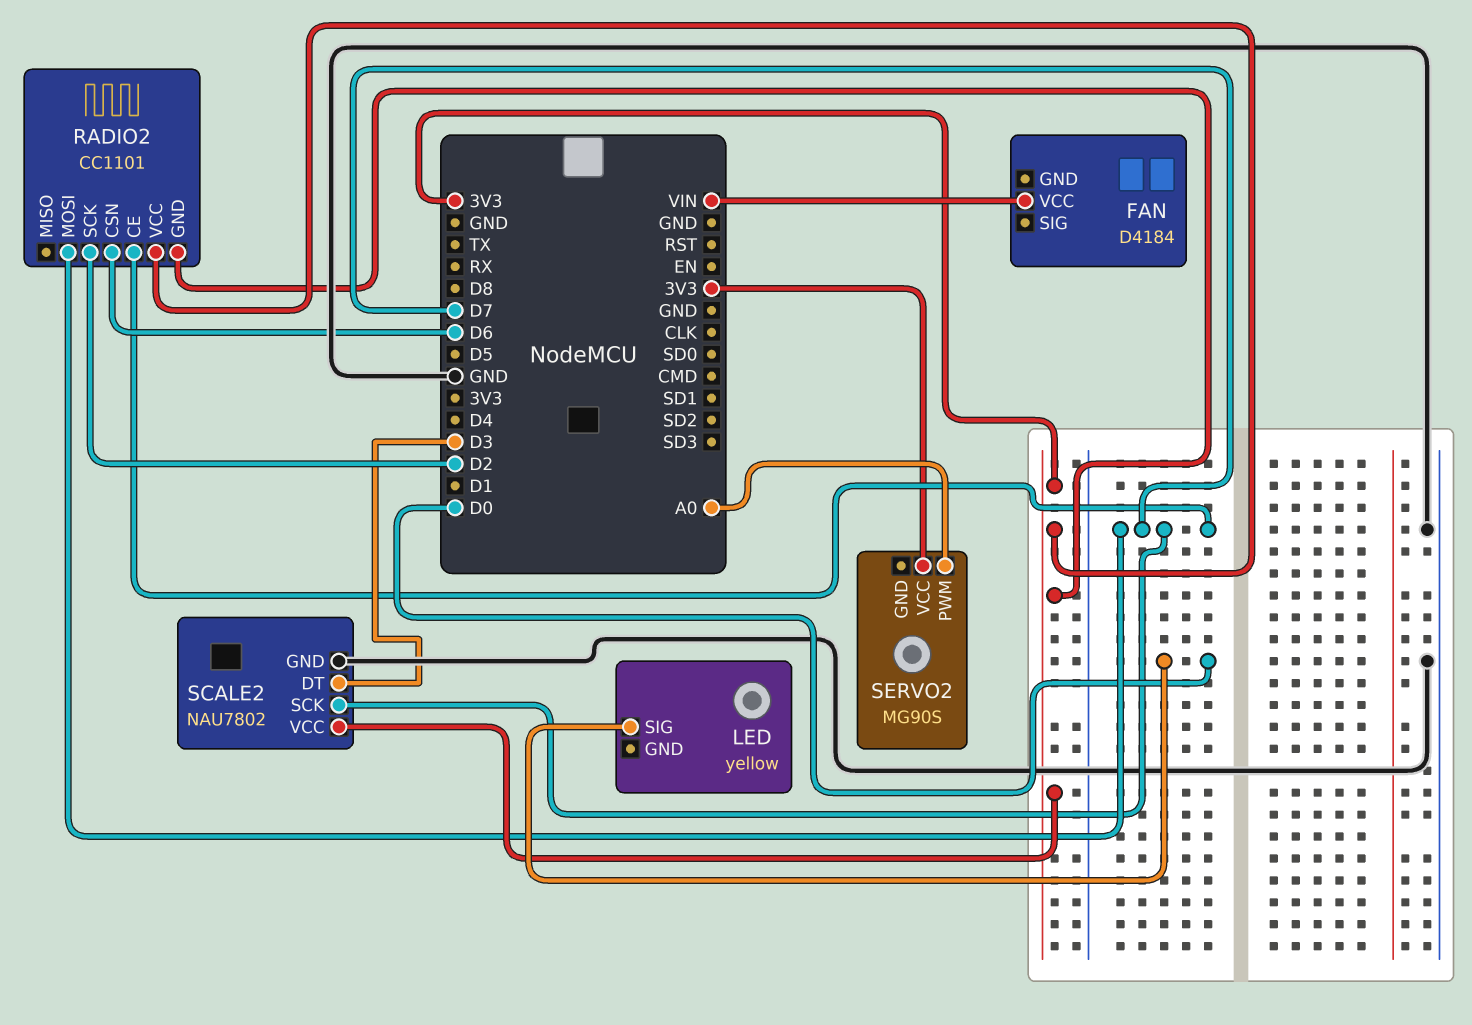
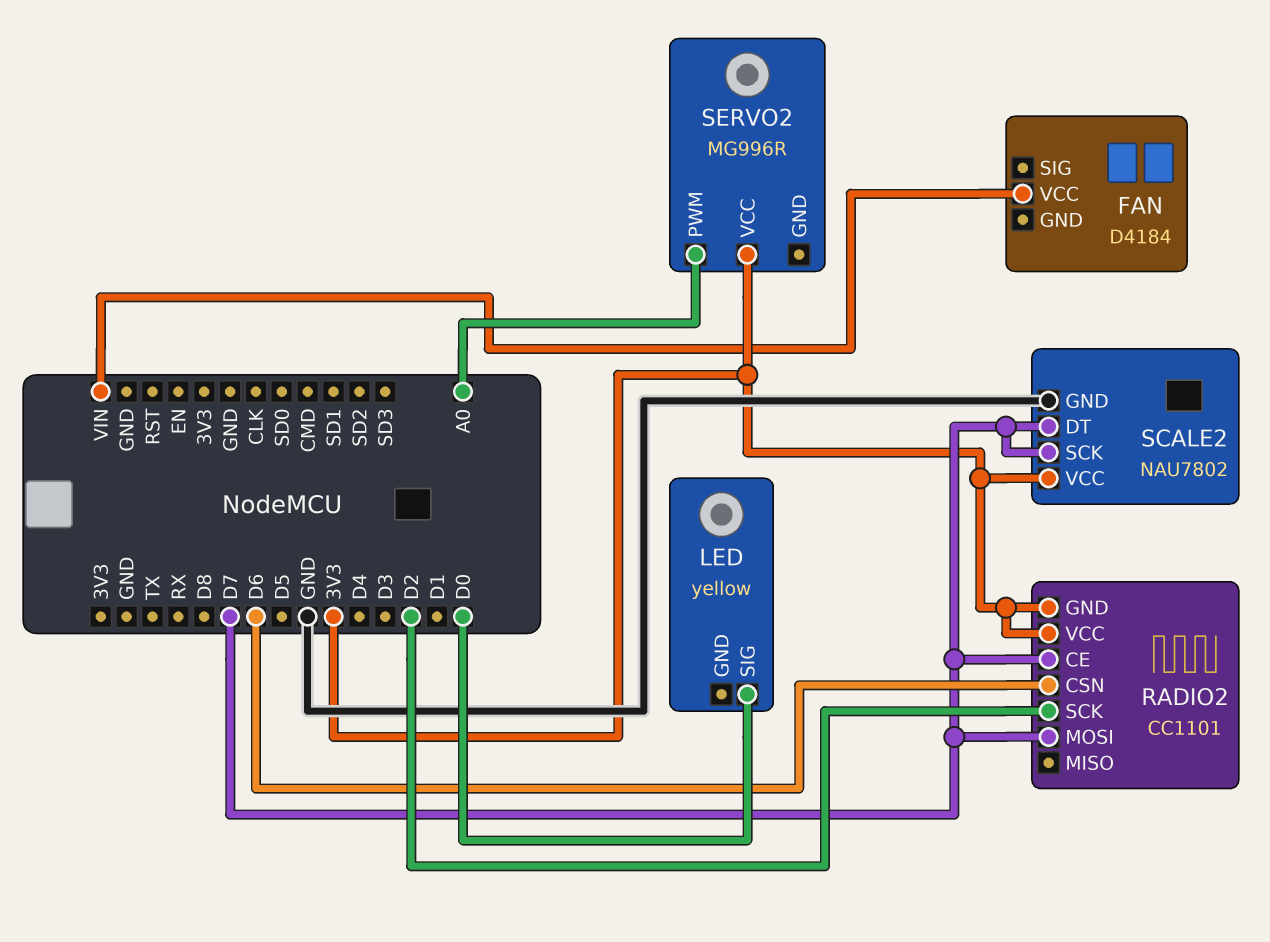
SCALE2 pin DT: D3 -> D7
SERVO2: MG90S -> MG996R

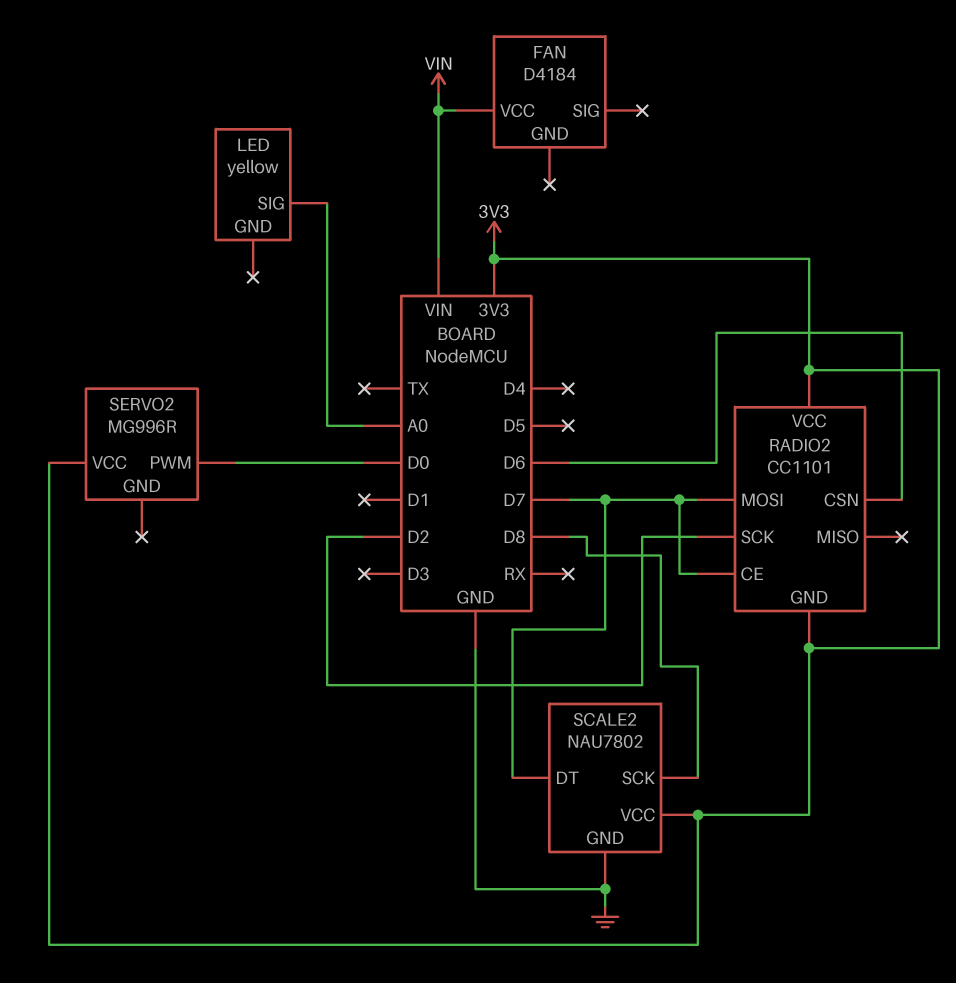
LED pin SIG: D0 -> A0
SCALE2 pin SCK: D7 -> D8
SERVO2 pin PWM: A0 -> D0

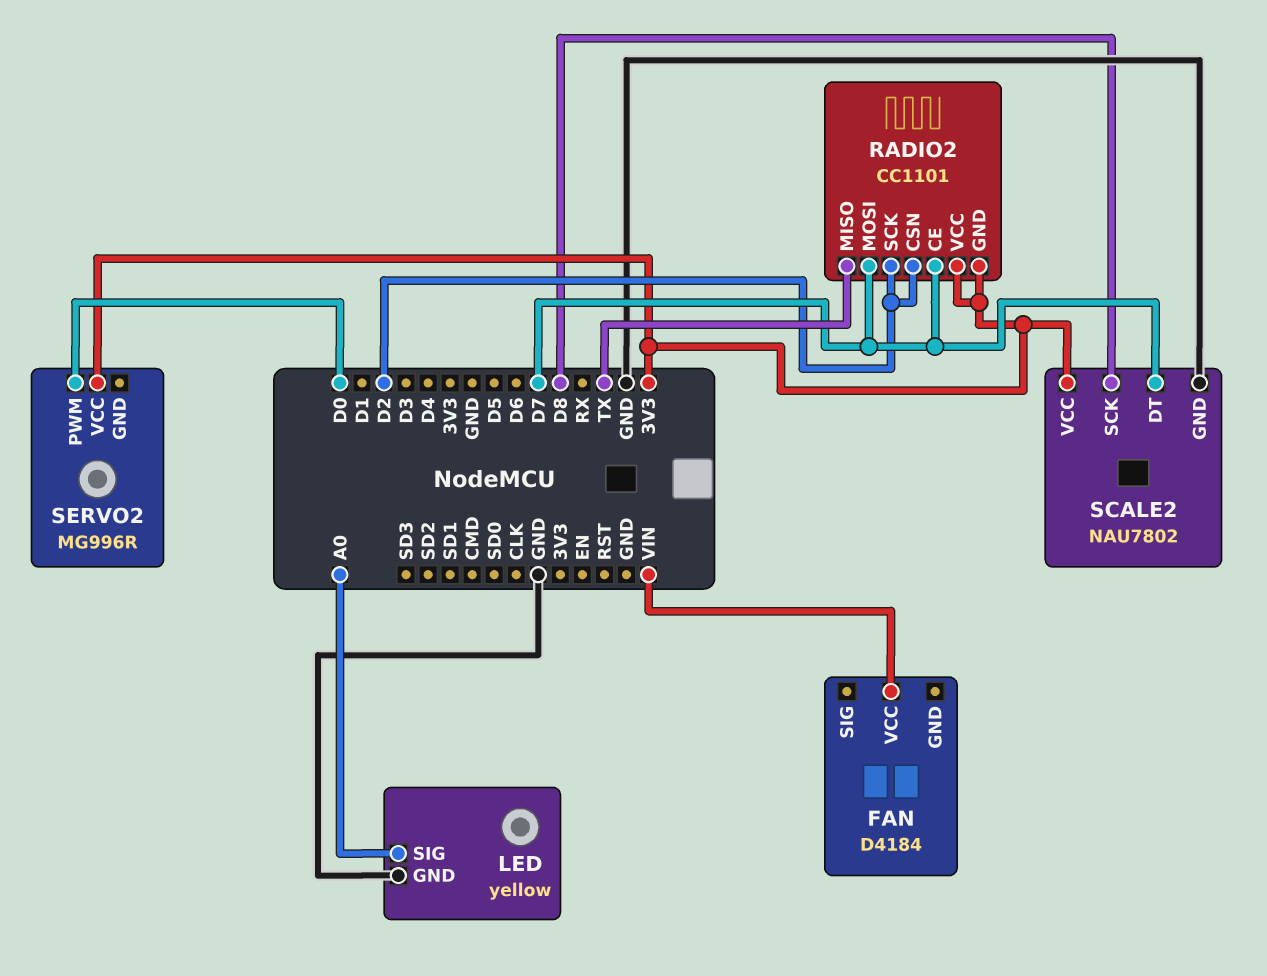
LED pin GND: none -> GND
RADIO2 pin CSN: D6 -> D2
RADIO2 pin MISO: none -> TX

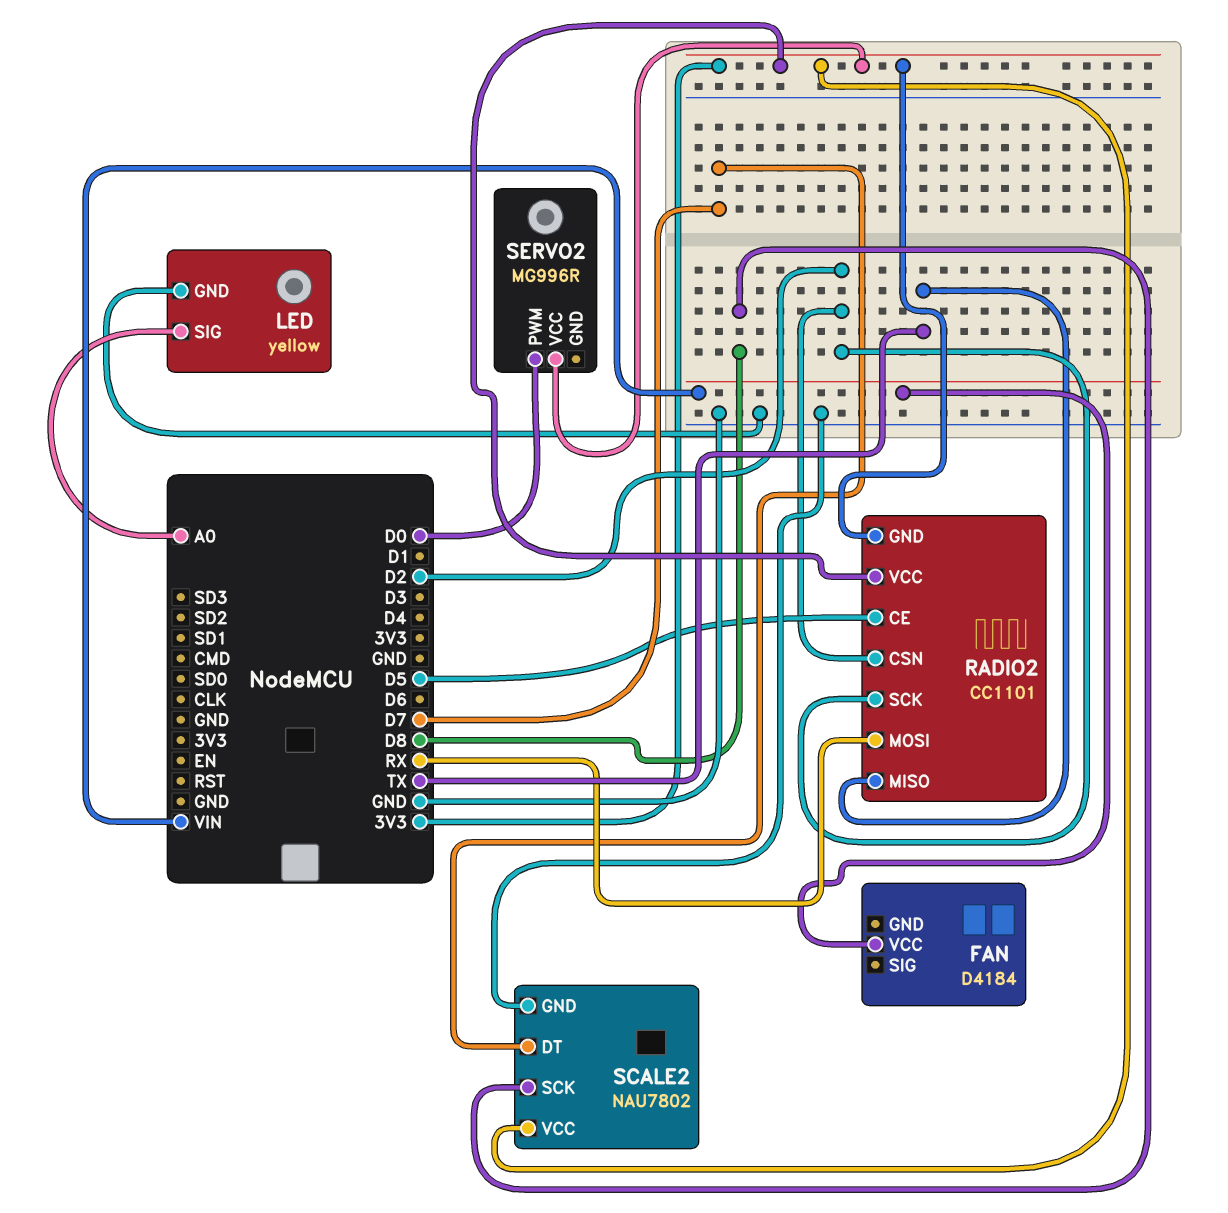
RADIO2 pin CE: D7 -> D5
RADIO2 pin MOSI: D7 -> RX

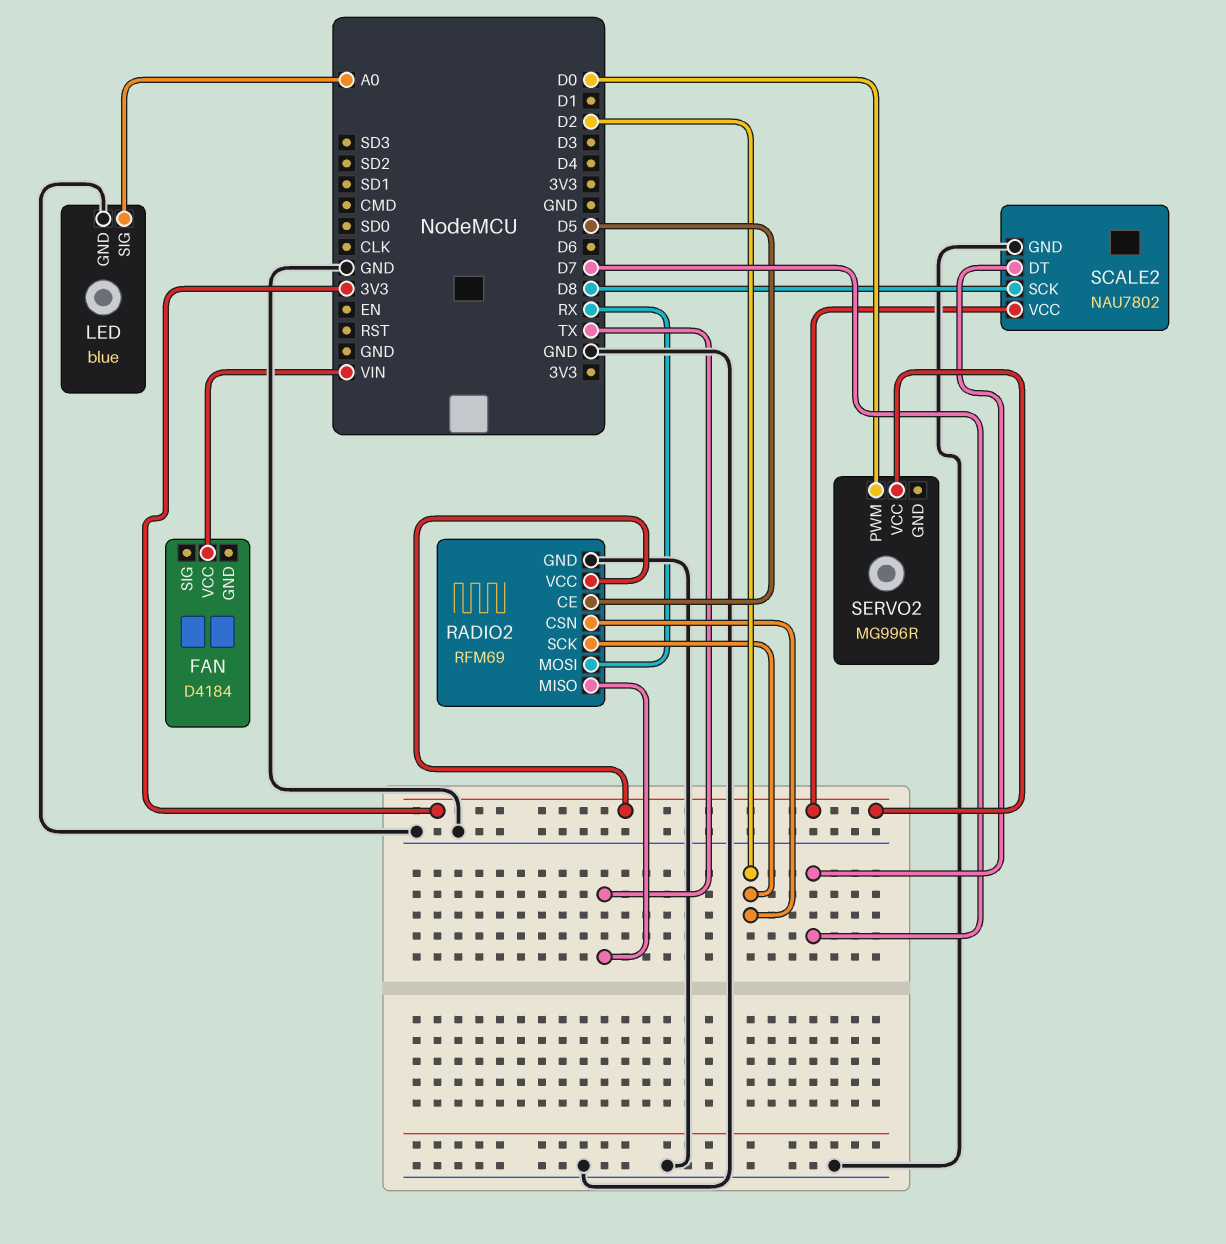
LED: yellow -> blue
RADIO2: CC1101 -> RFM69
RADIO2 pin GND: 3V3 -> GND

